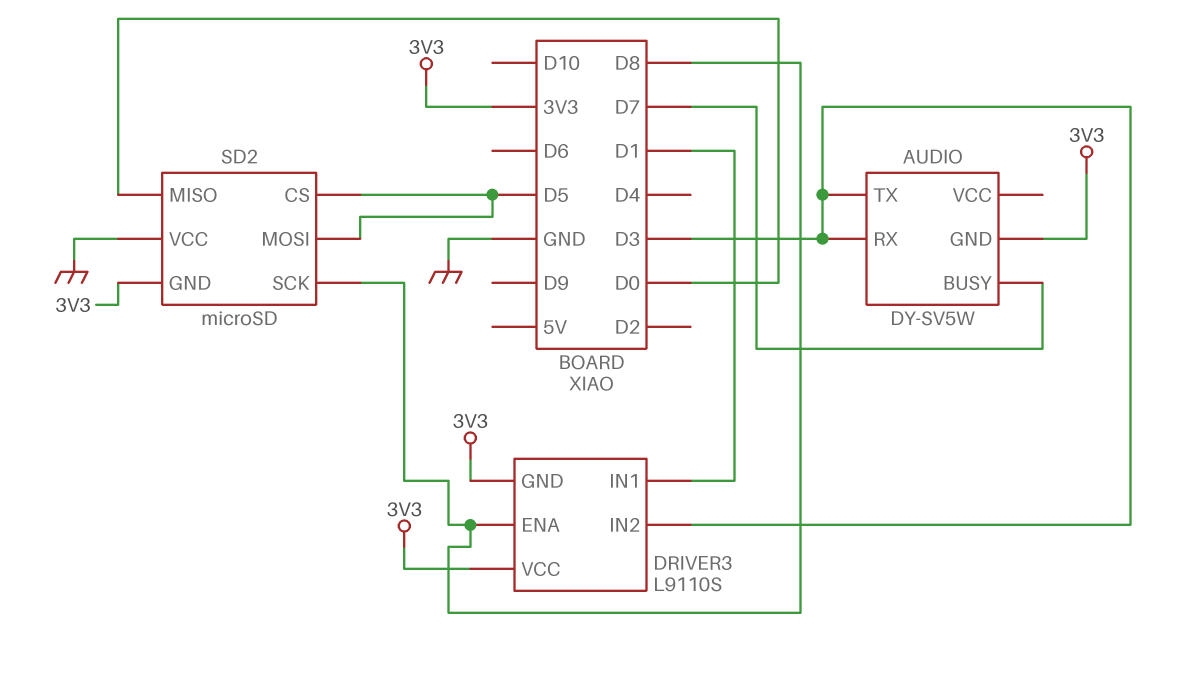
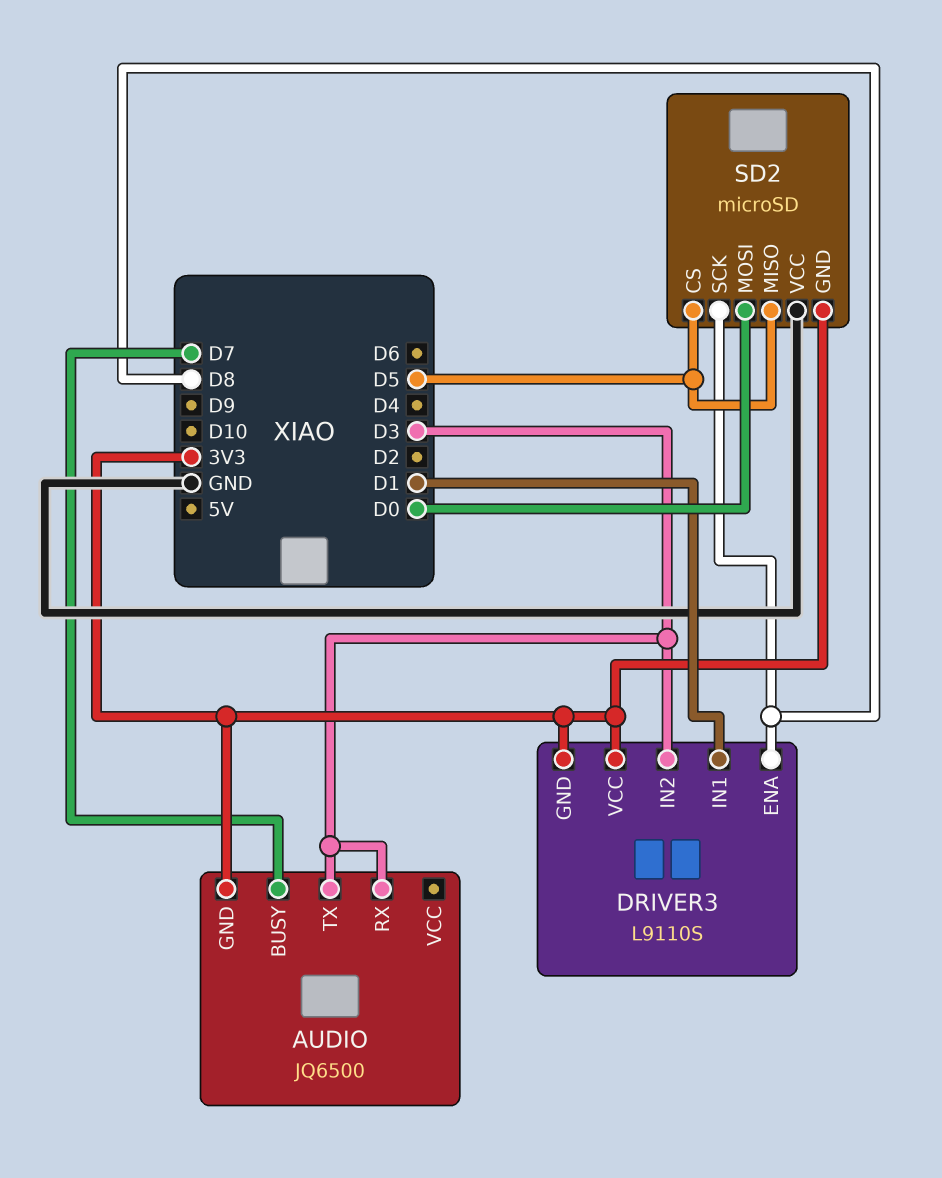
AUDIO: DY-SV5W -> JQ6500
SD2 pin MISO: D0 -> D5
SD2 pin MOSI: D5 -> D0

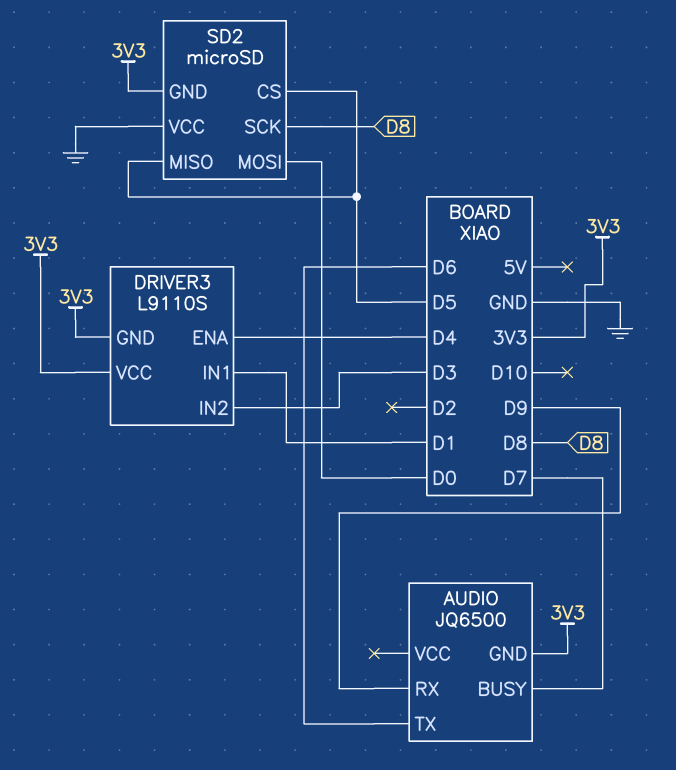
AUDIO pin RX: D3 -> D9
AUDIO pin TX: D3 -> D6
DRIVER3 pin ENA: D8 -> D4

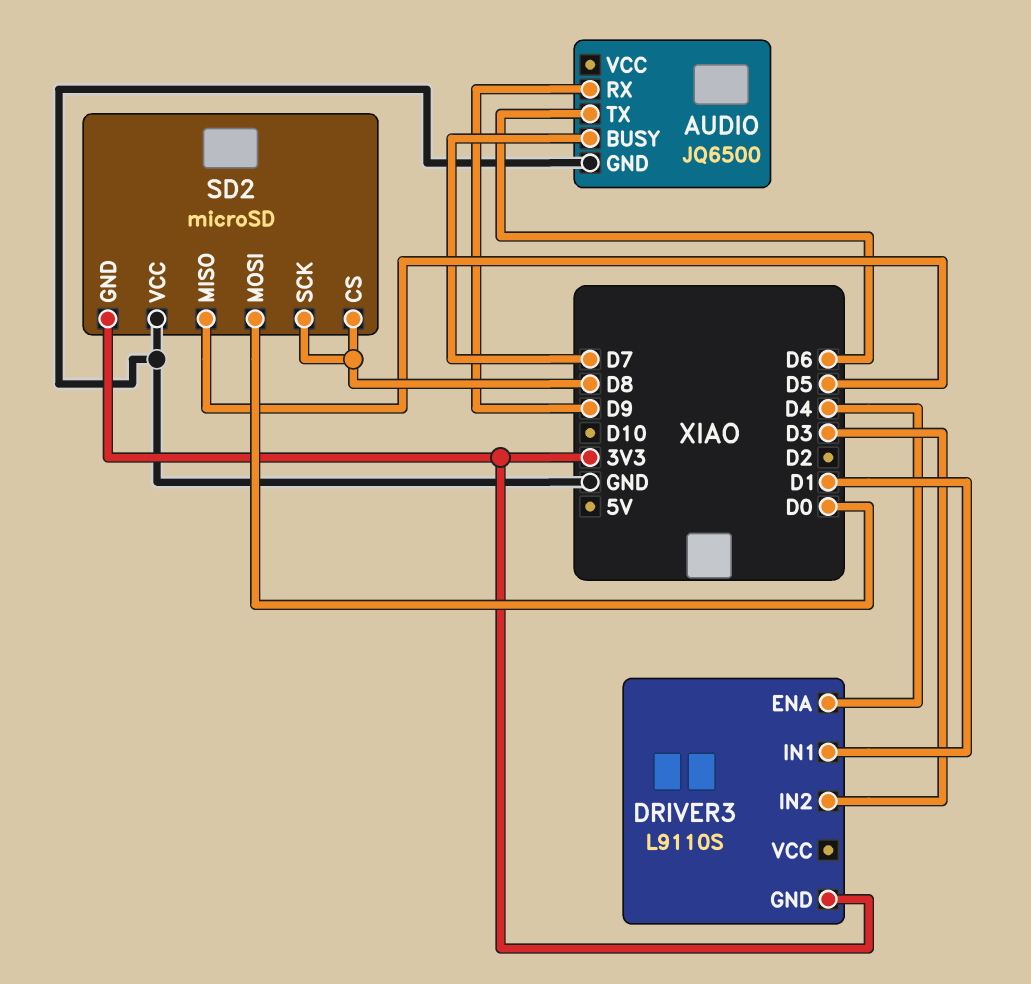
AUDIO pin GND: 3V3 -> GND
DRIVER3 pin VCC: 3V3 -> none
SD2 pin CS: D5 -> D8

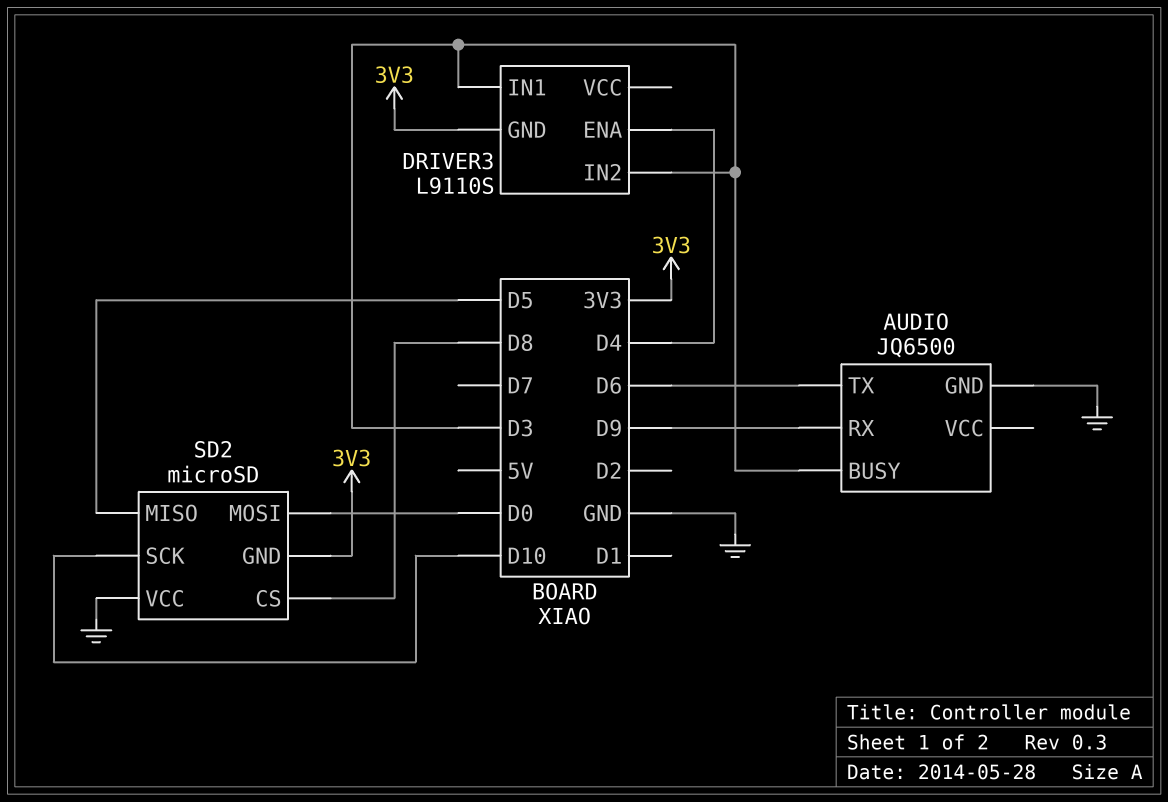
AUDIO pin BUSY: D7 -> D3
DRIVER3 pin IN1: D1 -> D3
SD2 pin SCK: D8 -> D10

